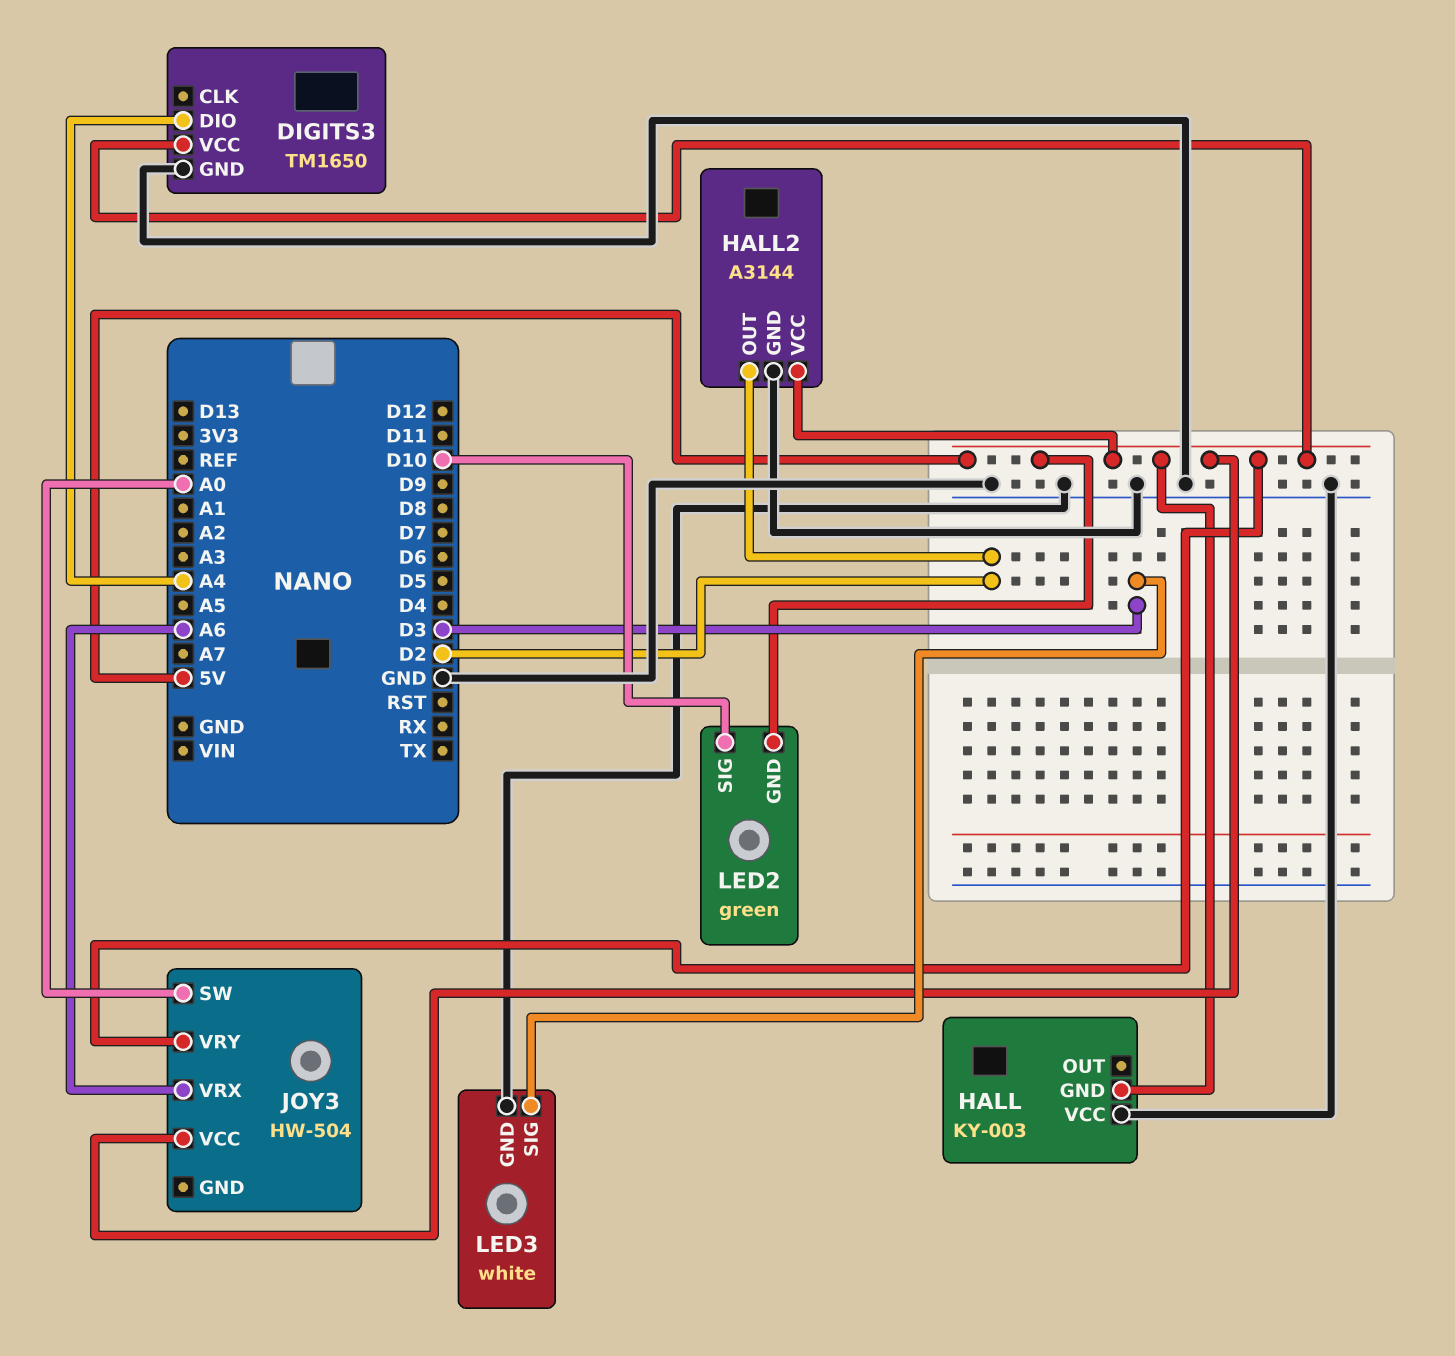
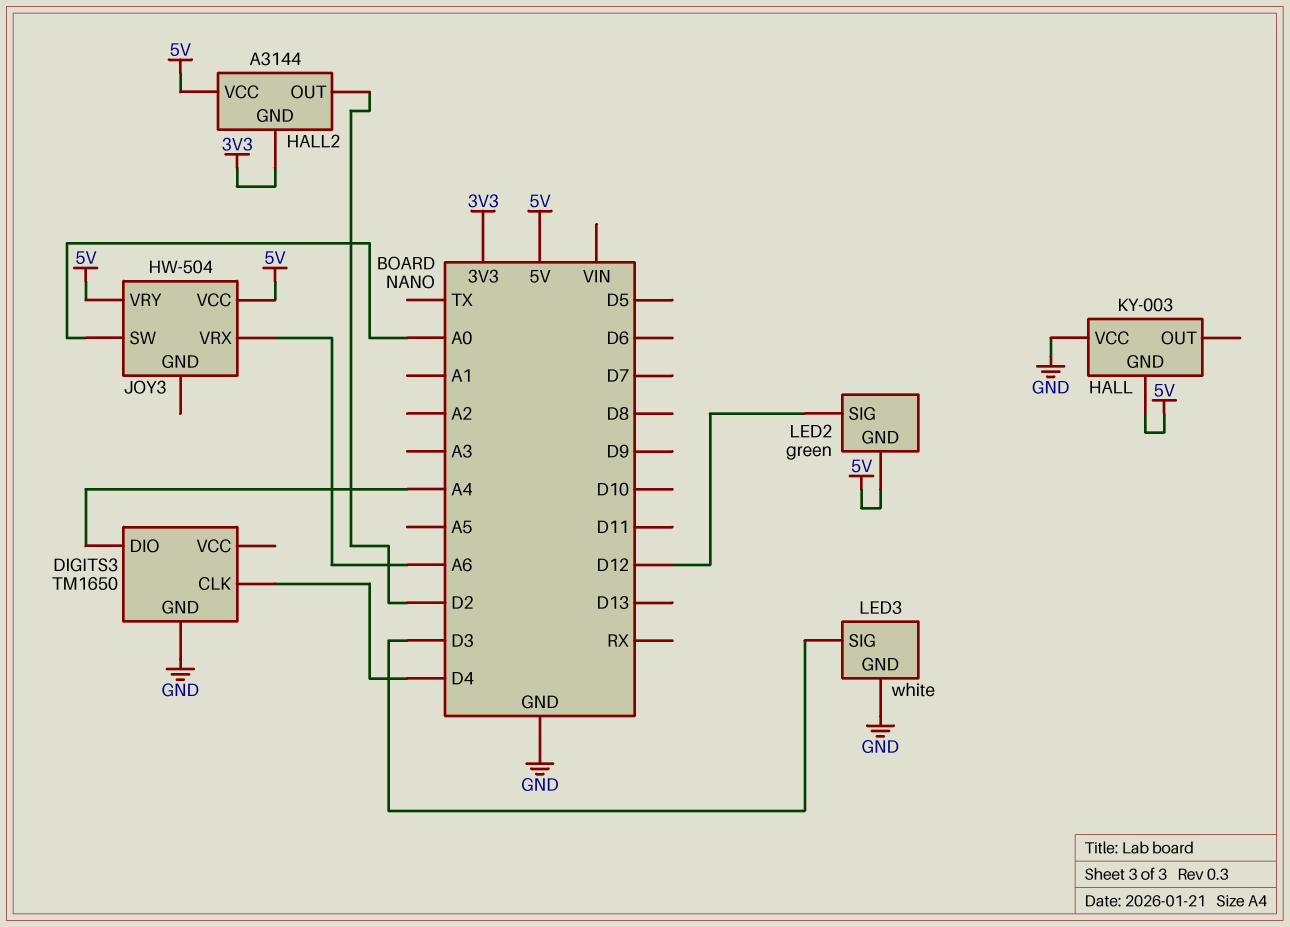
DIGITS3 pin CLK: none -> D4
DIGITS3 pin VCC: 5V -> none
HALL2 pin GND: GND -> 3V3
LED2 pin SIG: D10 -> D12

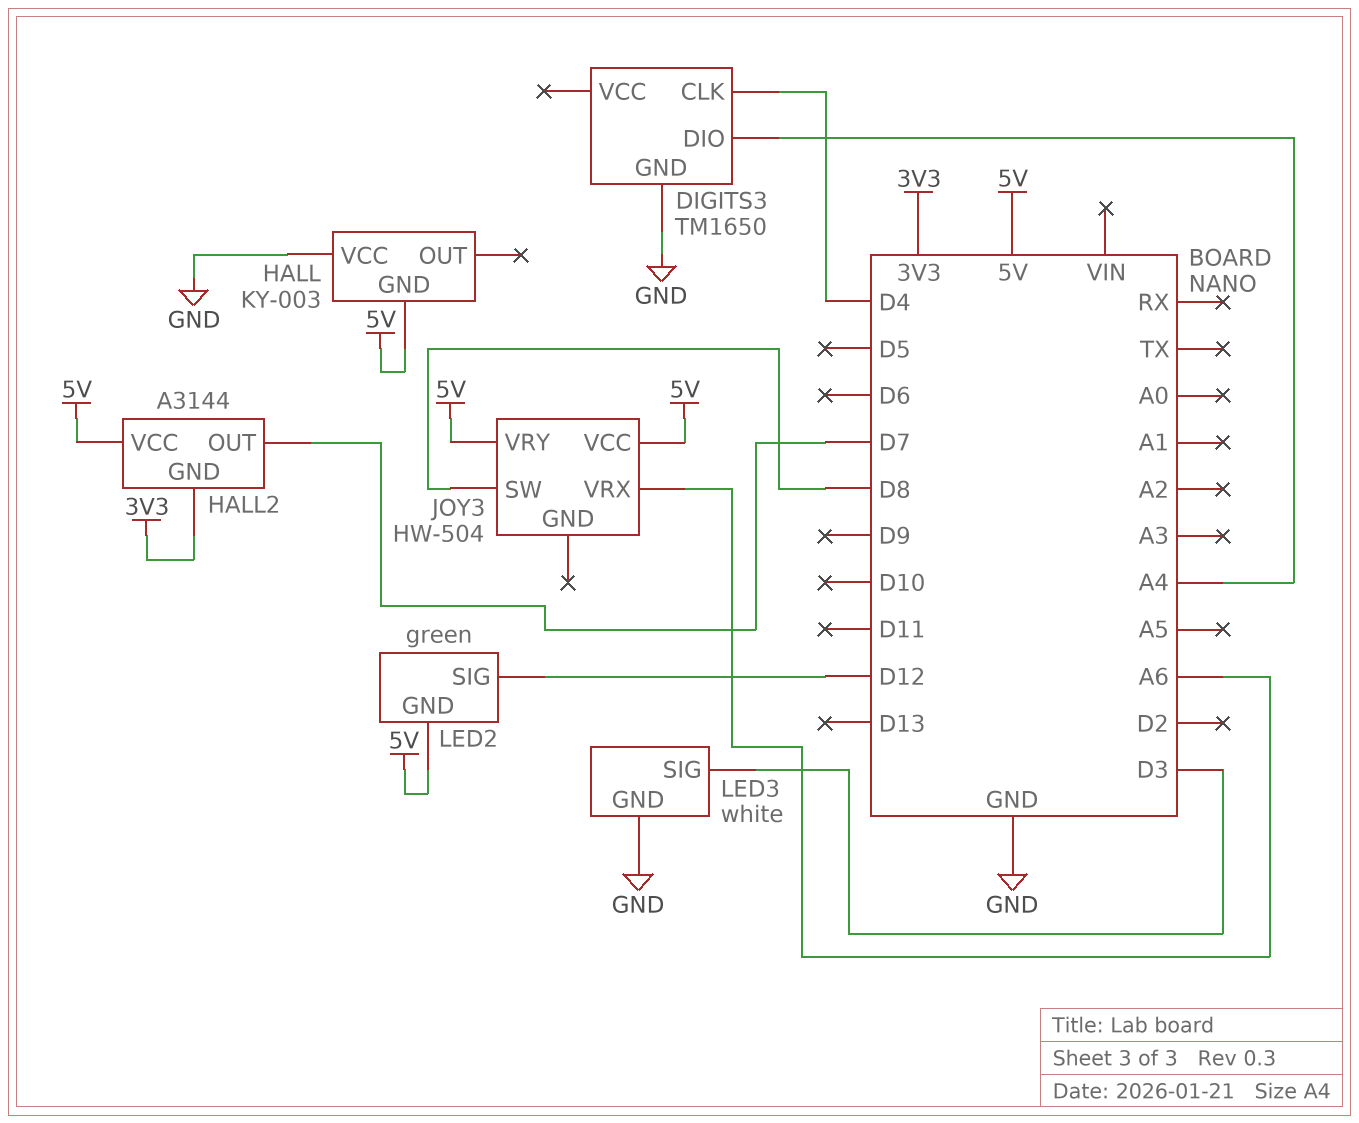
HALL2 pin OUT: D2 -> D7
JOY3 pin SW: A0 -> D8

